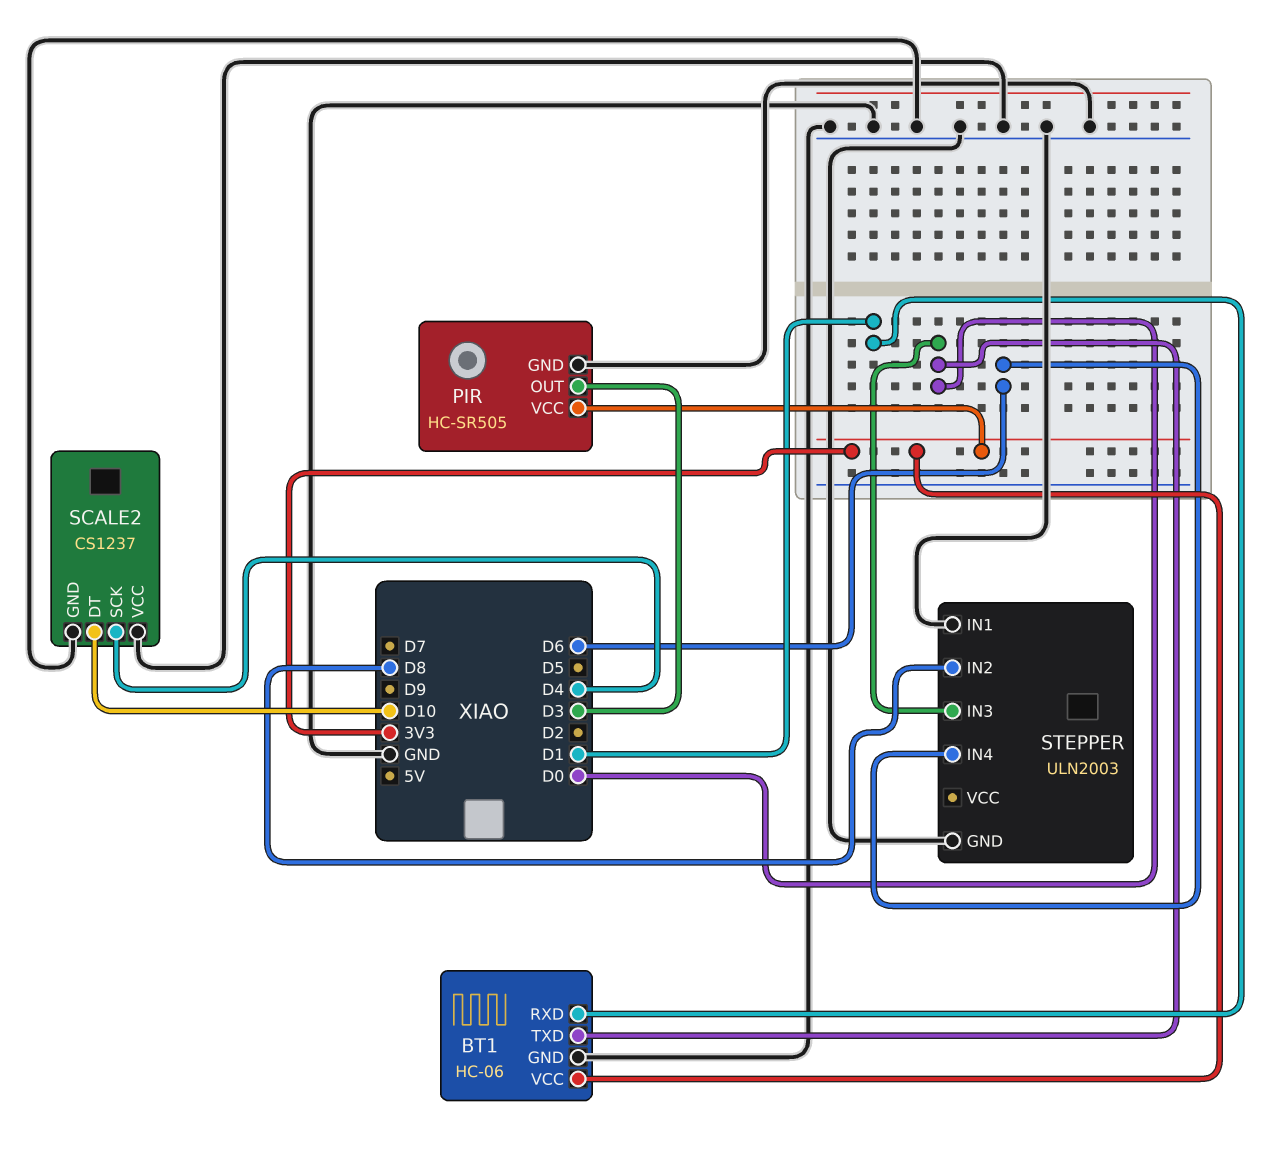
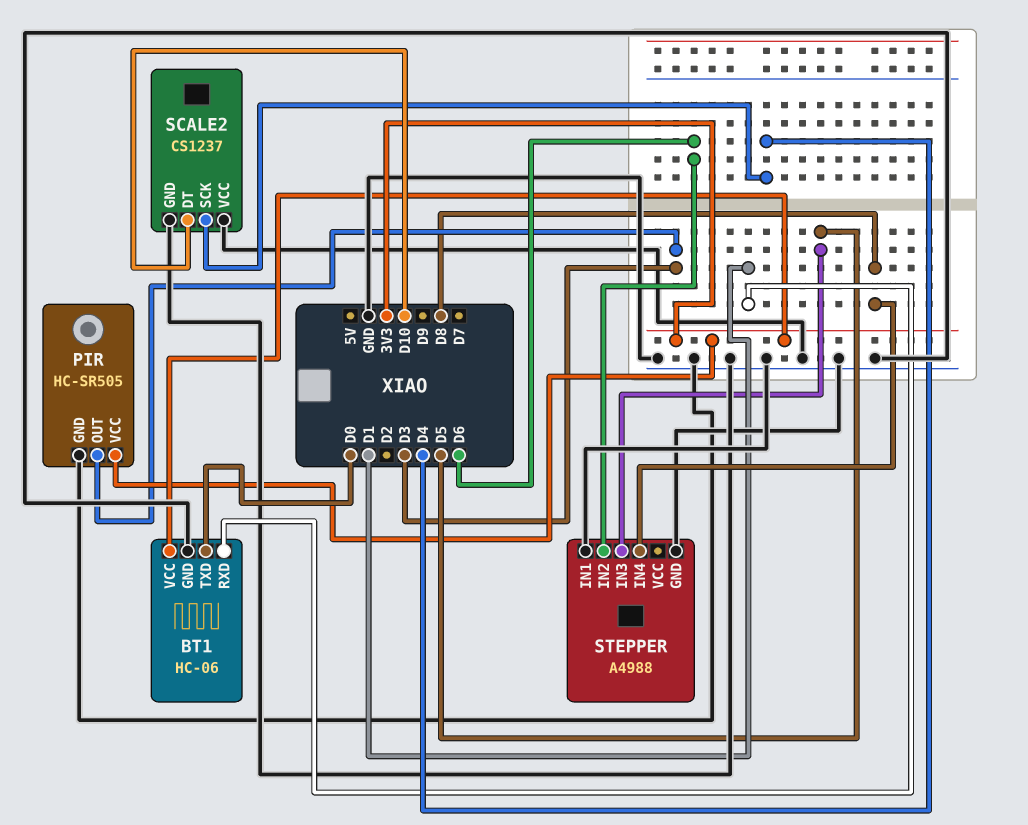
STEPPER: ULN2003 -> A4988
STEPPER pin IN2: D8 -> D6
STEPPER pin IN3: D0 -> D5
STEPPER pin IN4: D6 -> D8

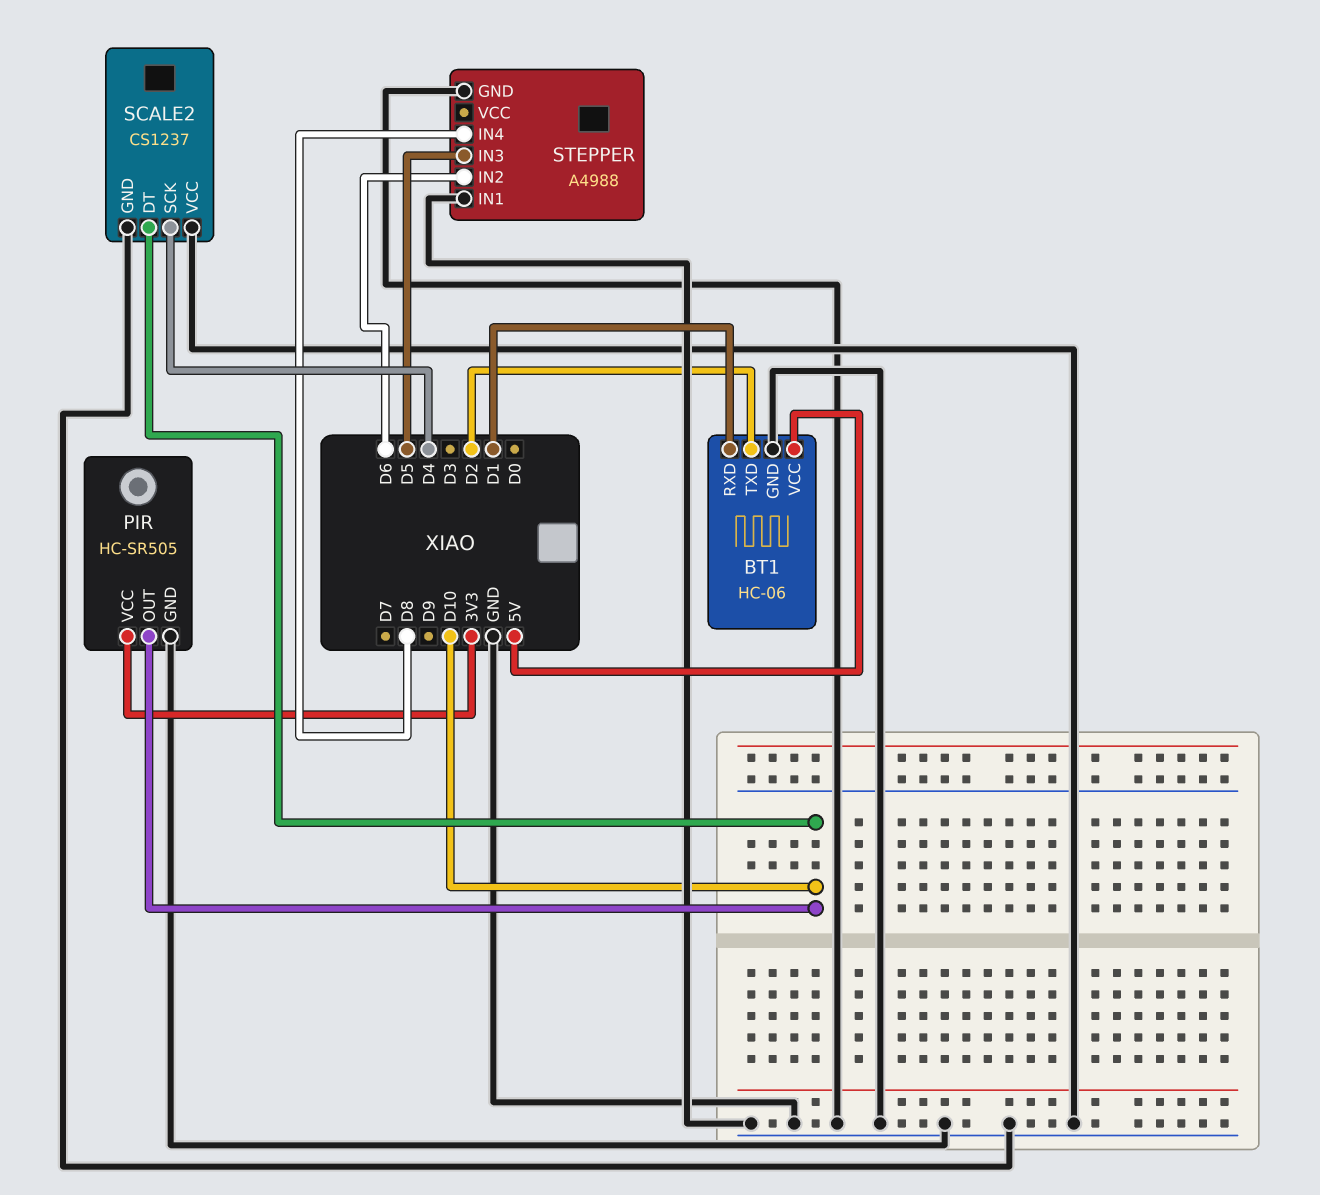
BT1 pin TXD: D0 -> D2
BT1 pin VCC: 3V3 -> 5V
PIR pin OUT: D3 -> D10

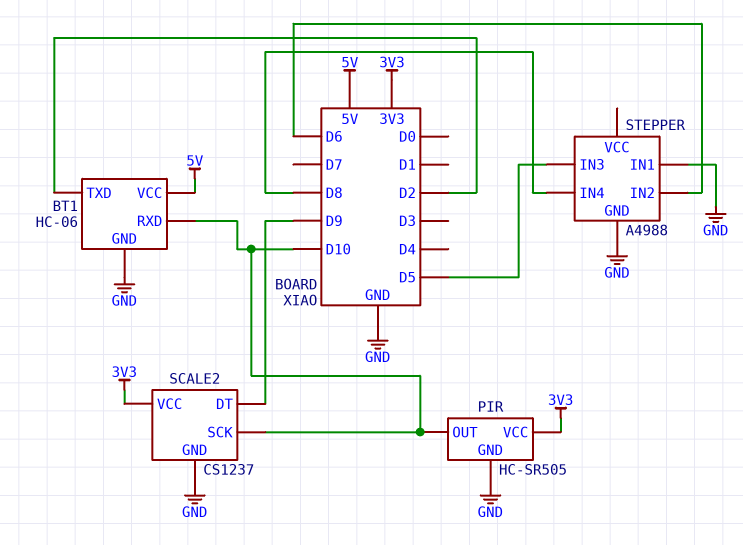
BT1 pin RXD: D1 -> D10
SCALE2 pin DT: D10 -> D9
SCALE2 pin SCK: D4 -> D10
SCALE2 pin VCC: GND -> 3V3

